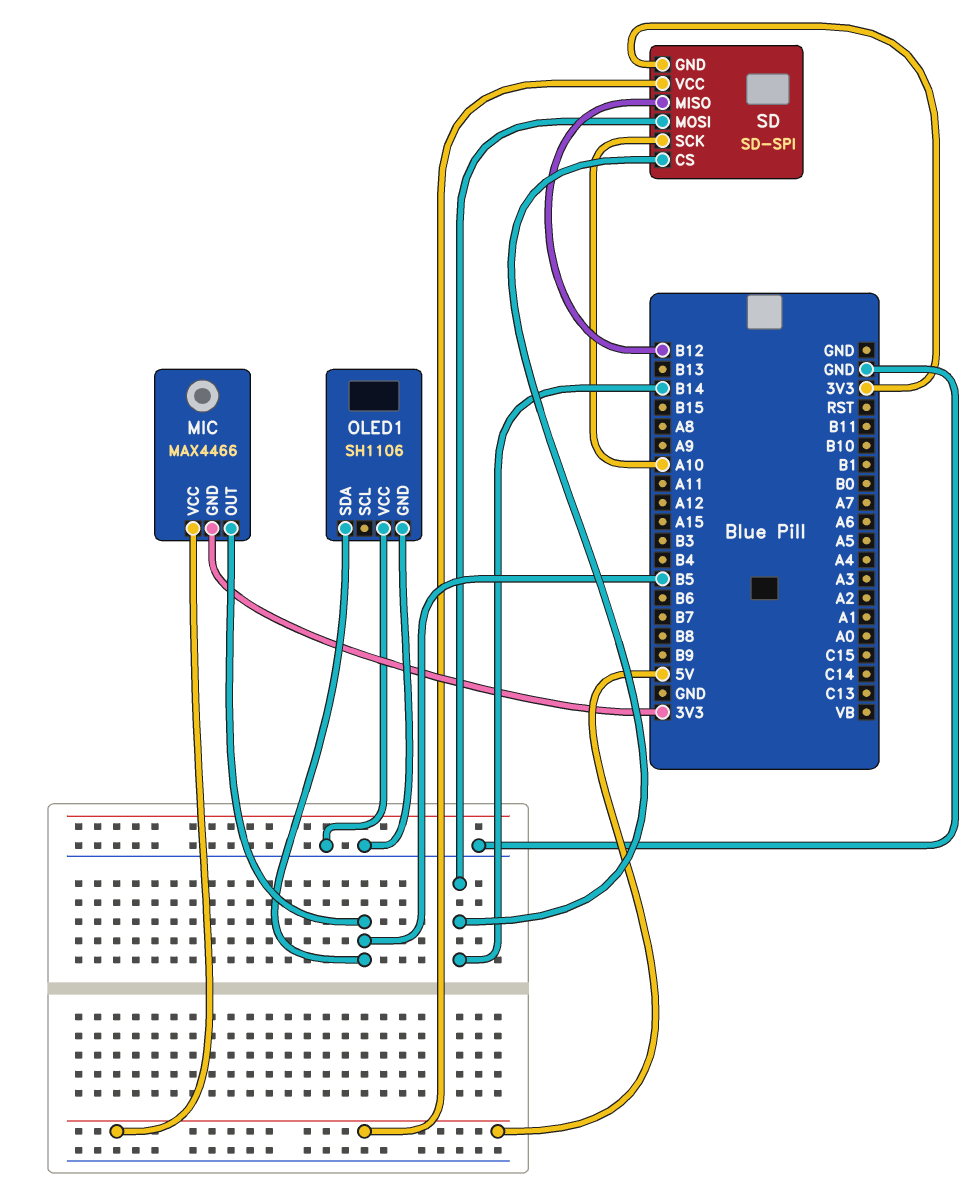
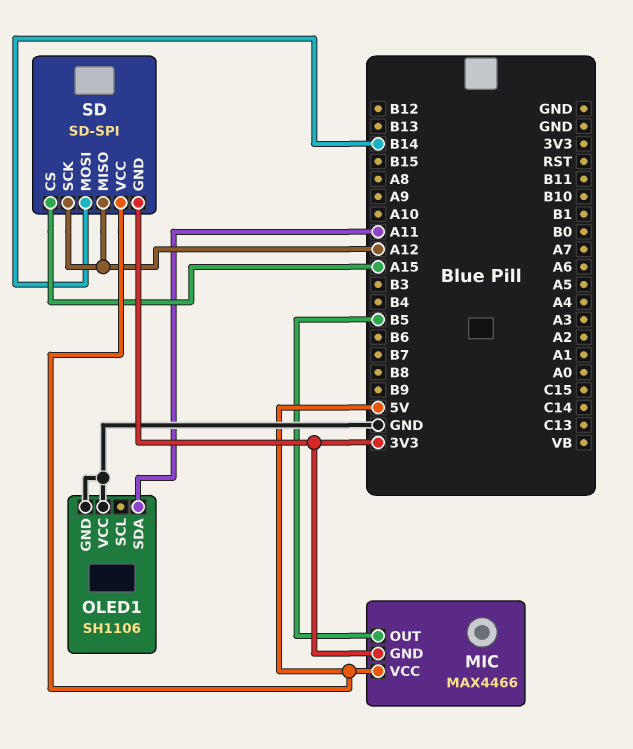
OLED1 pin SDA: B5 -> A11
SD pin CS: B14 -> A15
SD pin MISO: B12 -> A12
SD pin SCK: A10 -> A12

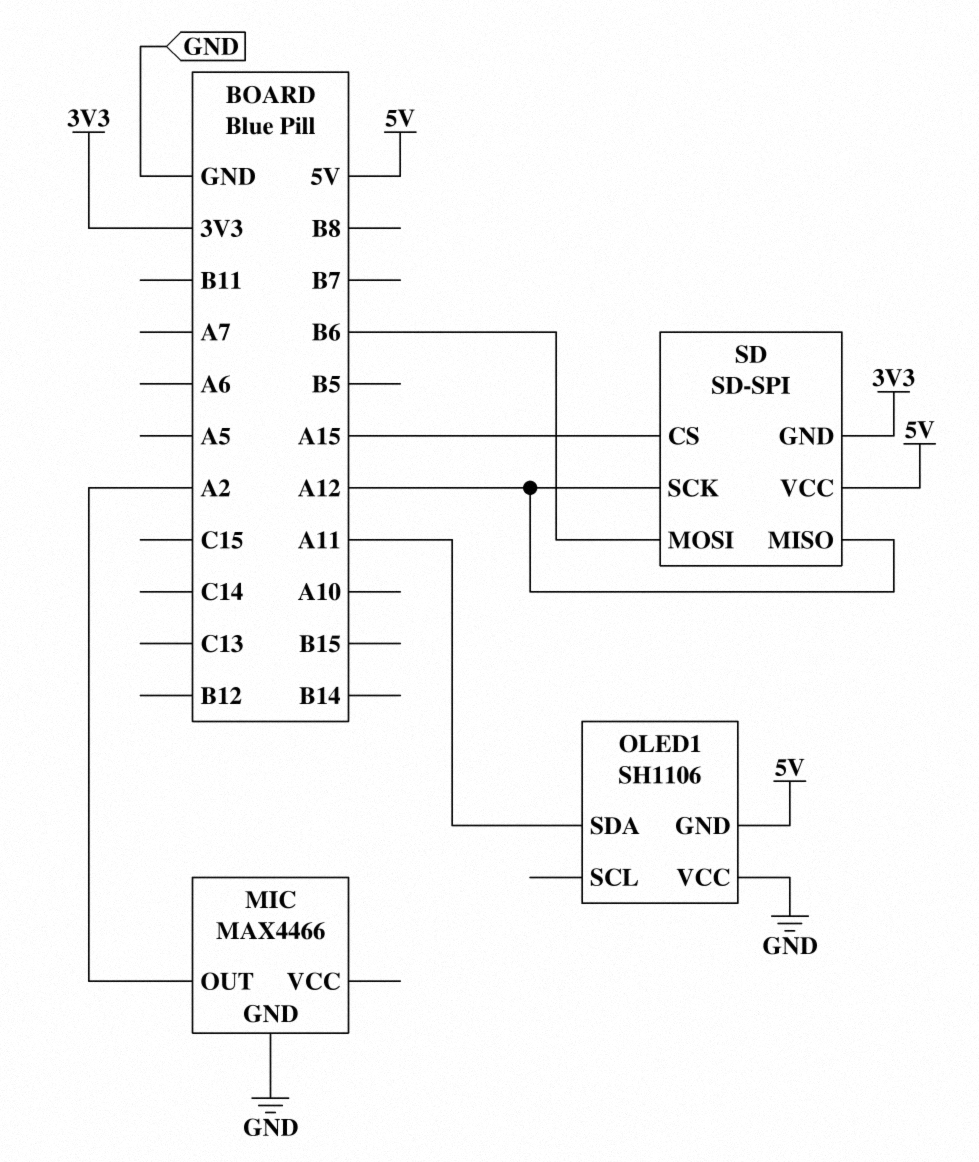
MIC pin GND: 3V3 -> GND
MIC pin OUT: B5 -> A2
MIC pin VCC: 5V -> none
OLED1 pin GND: GND -> 5V
SD pin MOSI: B14 -> B6

